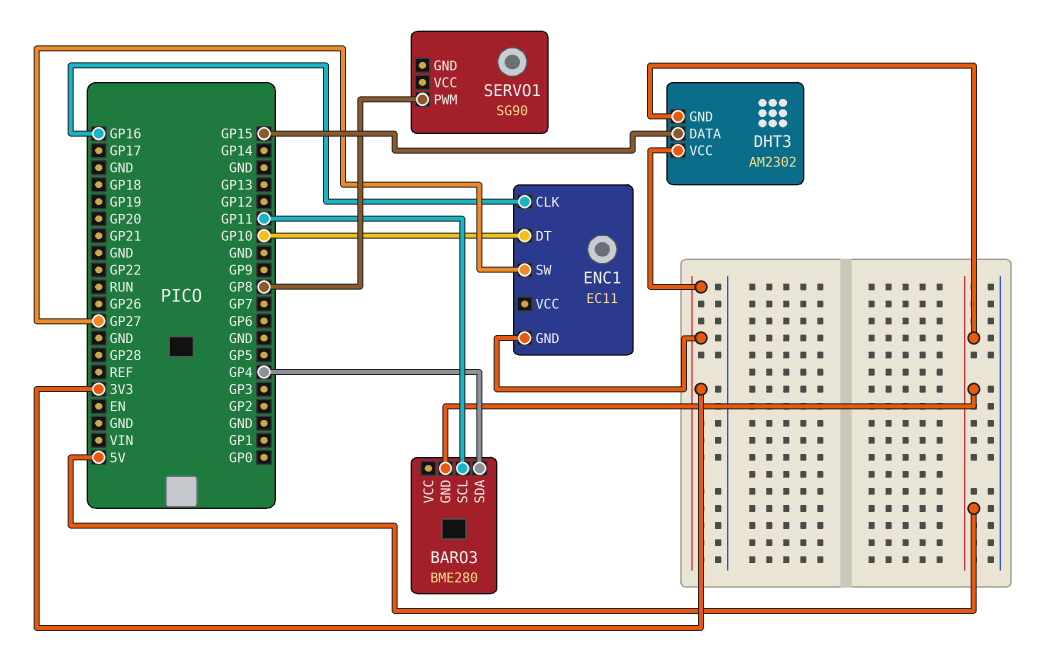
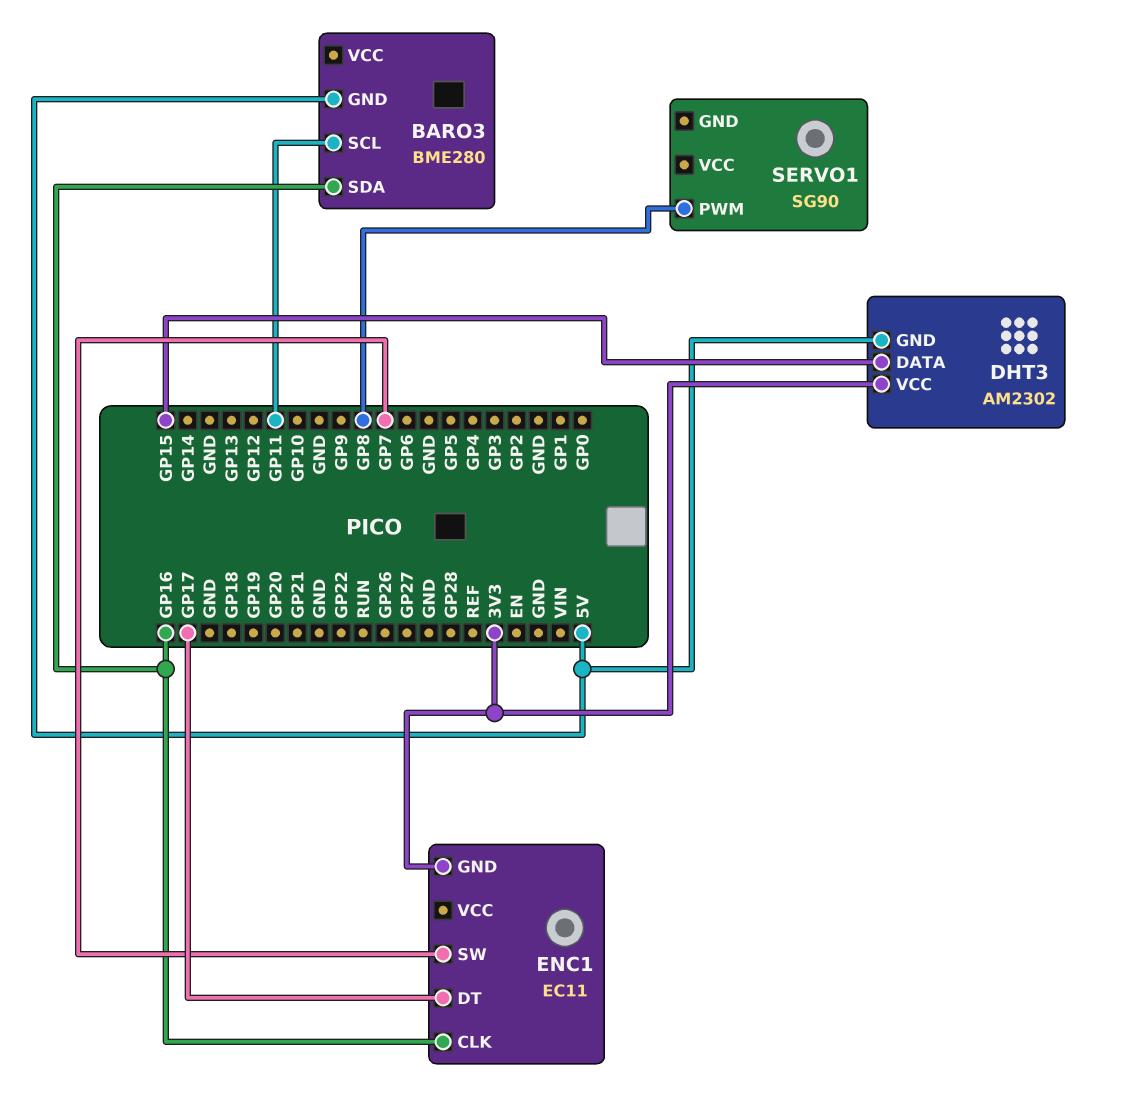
BARO3 pin SDA: GP4 -> GP16
ENC1 pin DT: GP10 -> GP17
ENC1 pin SW: GP27 -> GP7

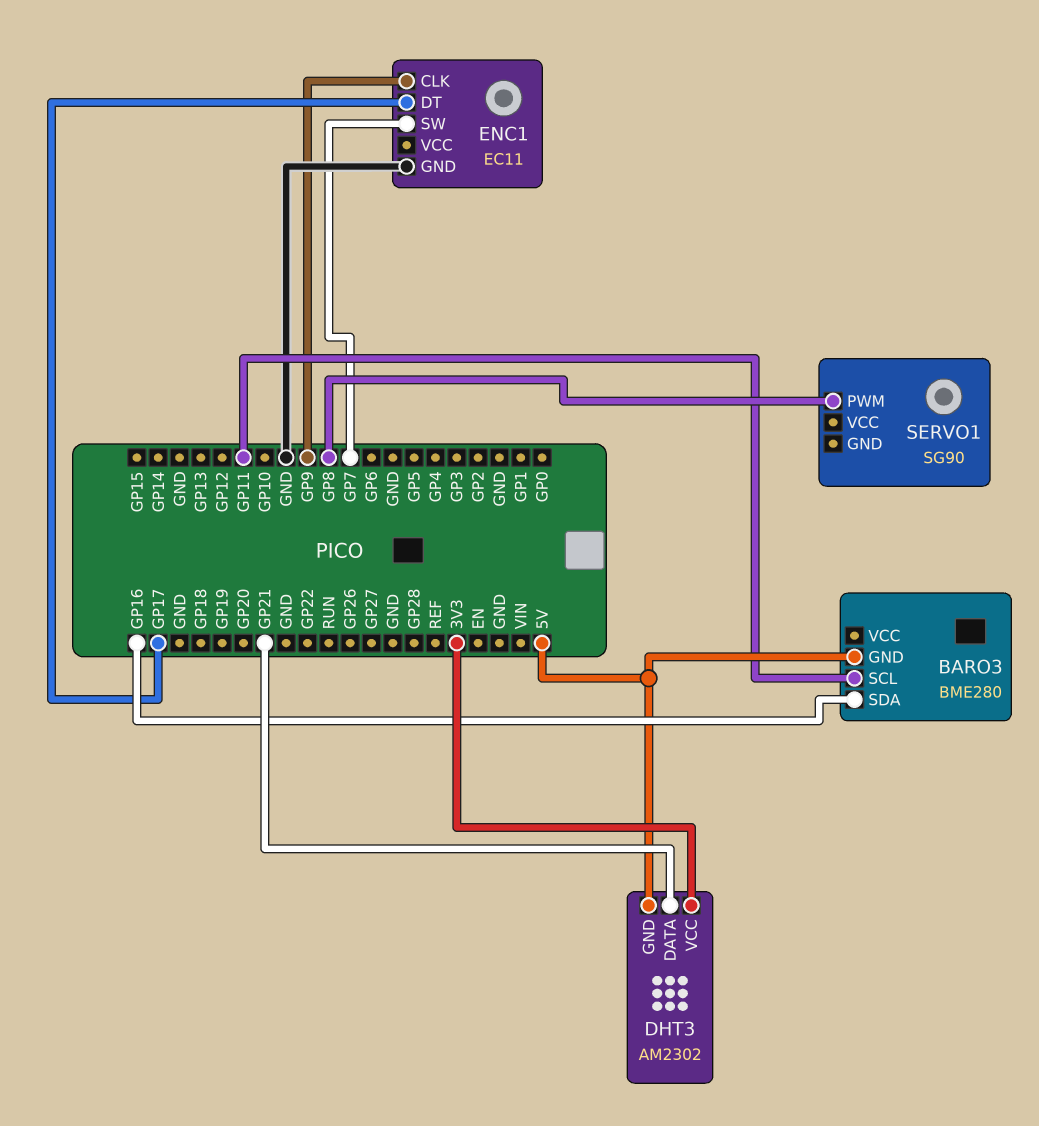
DHT3 pin DATA: GP15 -> GP21
ENC1 pin CLK: GP16 -> GP9
ENC1 pin GND: 3V3 -> GND

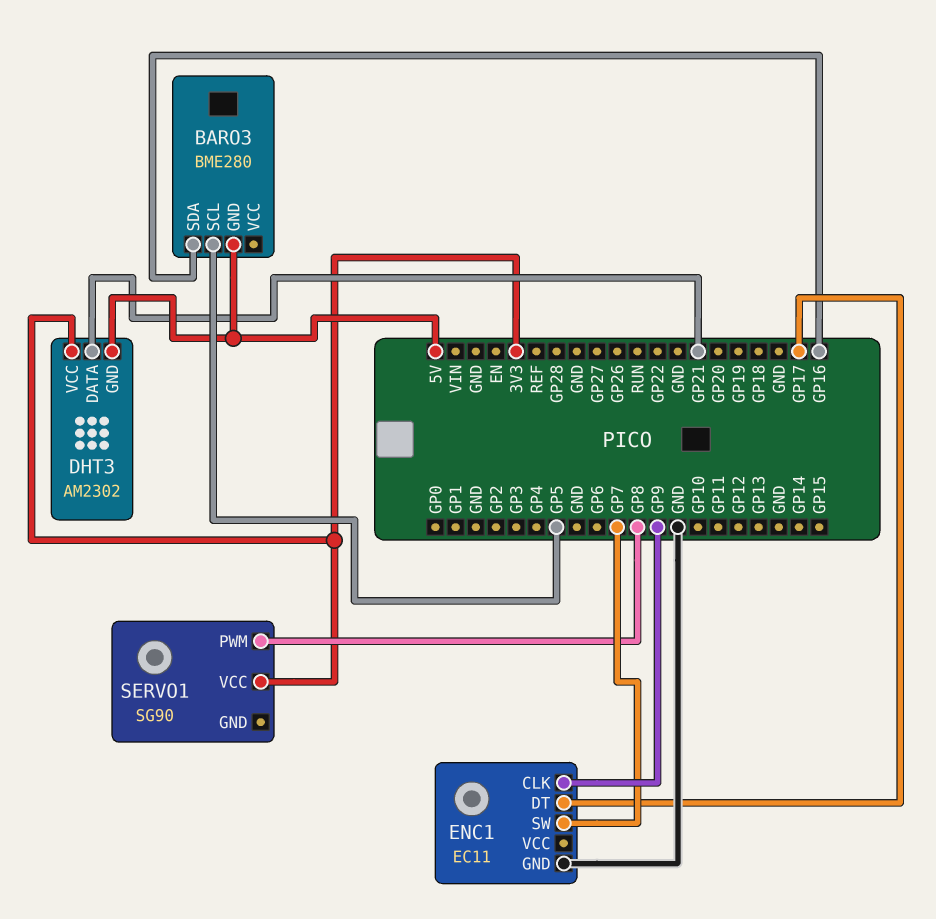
BARO3 pin SCL: GP11 -> GP5
SERVO1 pin VCC: none -> 3V3

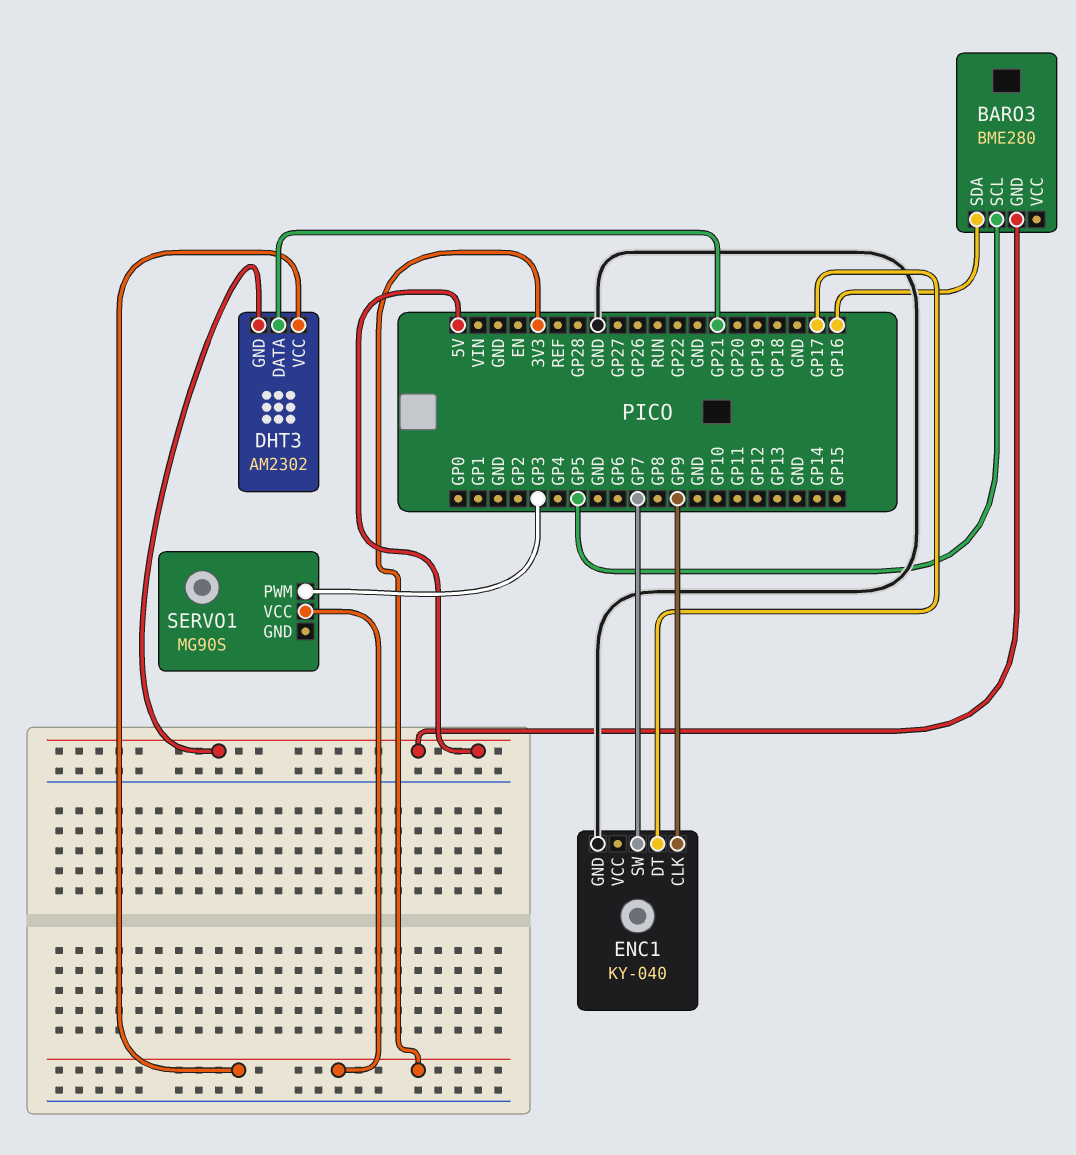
ENC1: EC11 -> KY-040
SERVO1: SG90 -> MG90S
SERVO1 pin PWM: GP8 -> GP3

